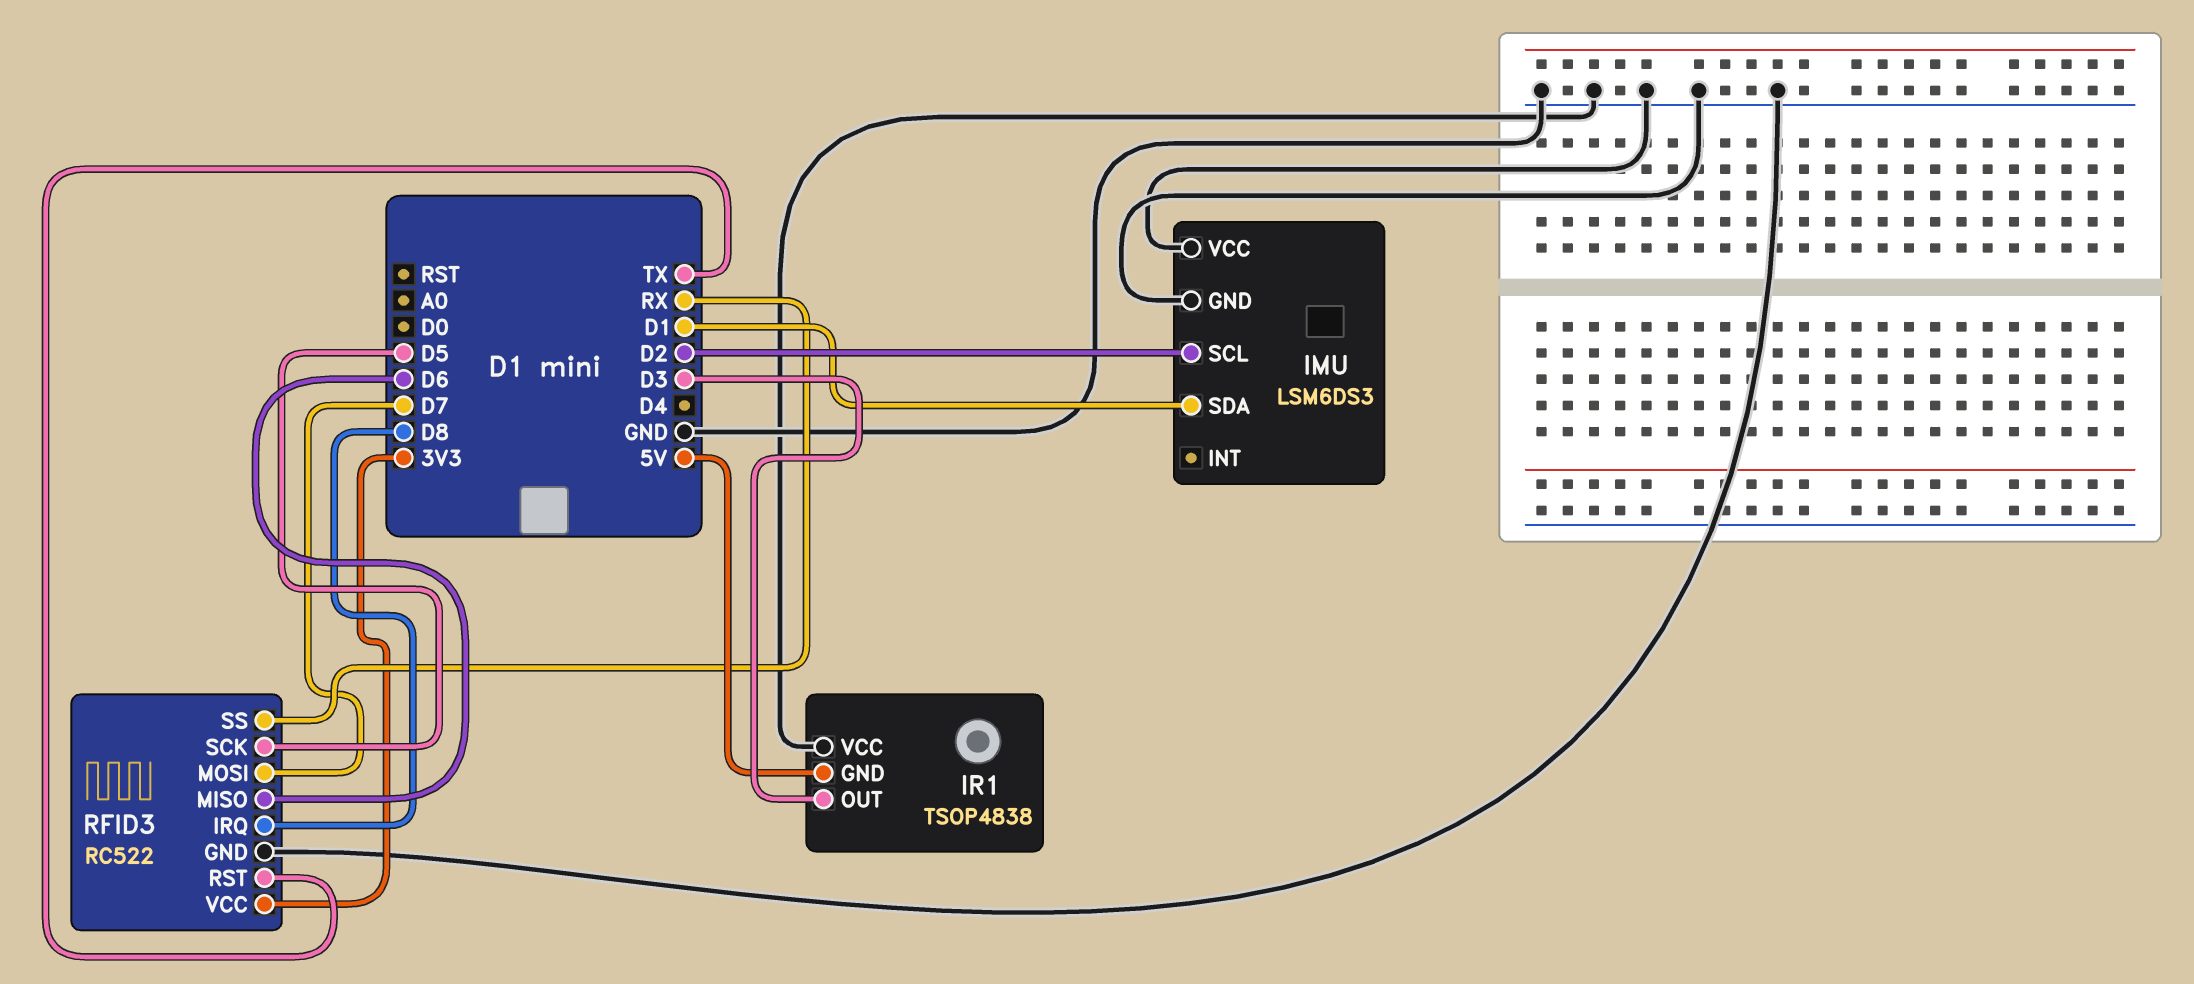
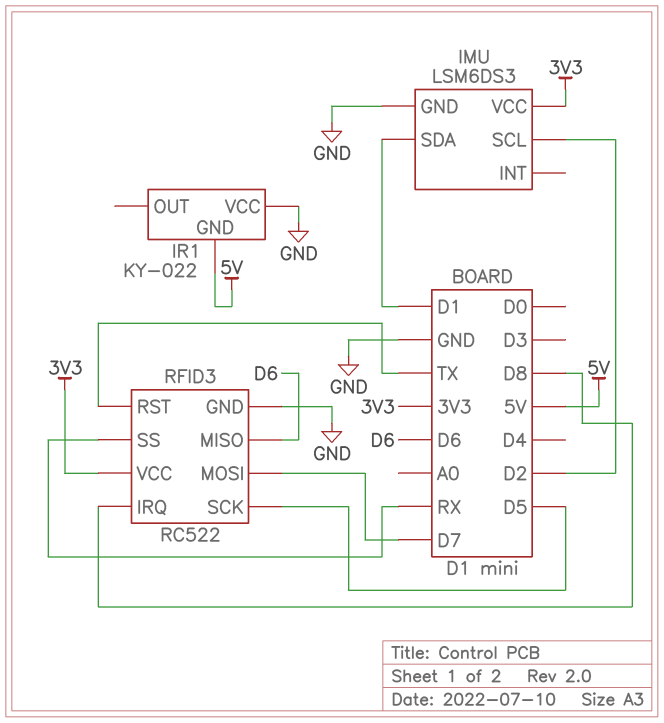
IMU pin VCC: GND -> 3V3
IR1: TSOP4838 -> KY-022
IR1 pin OUT: D3 -> none

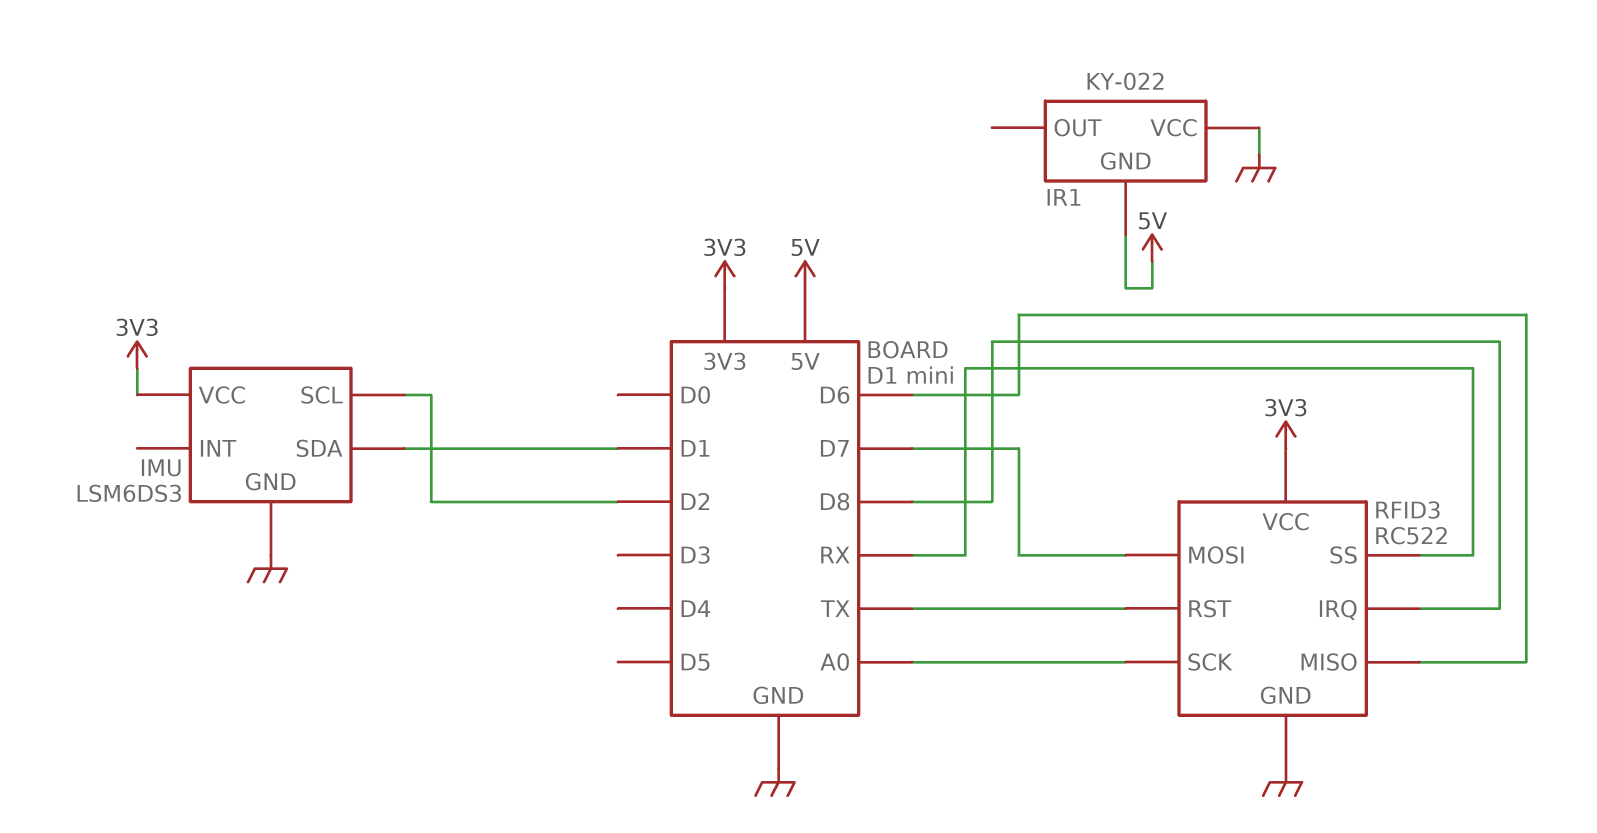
RFID3 pin SCK: D5 -> A0

